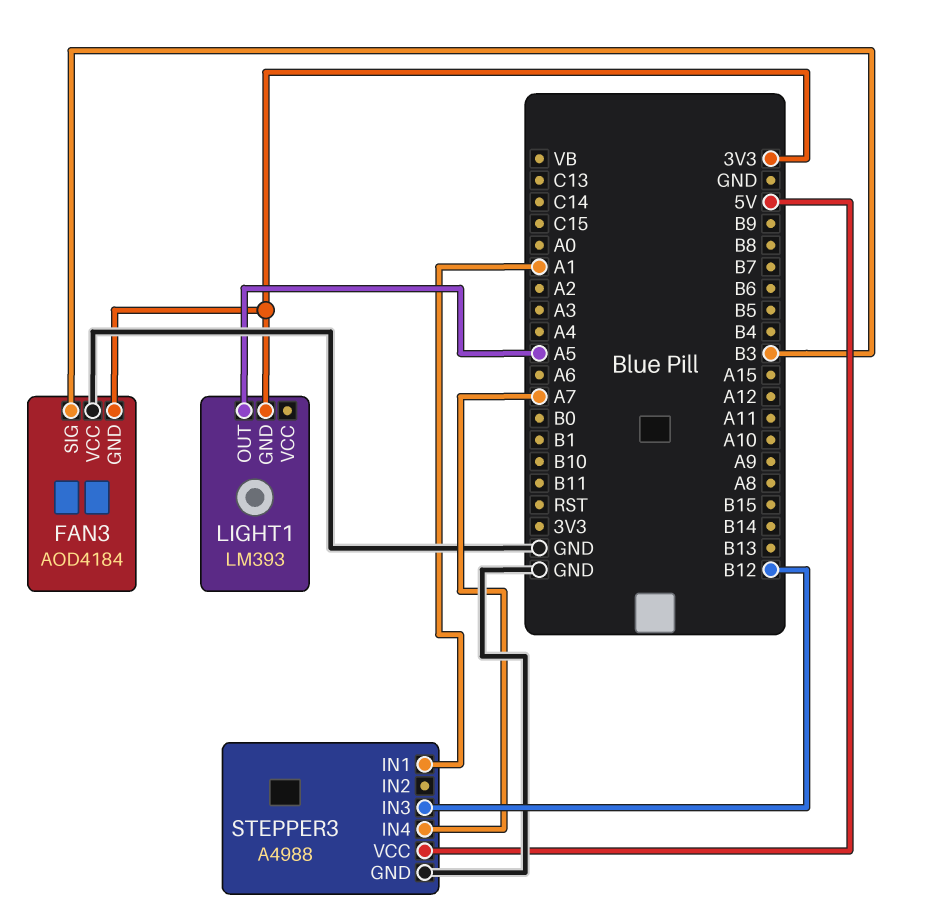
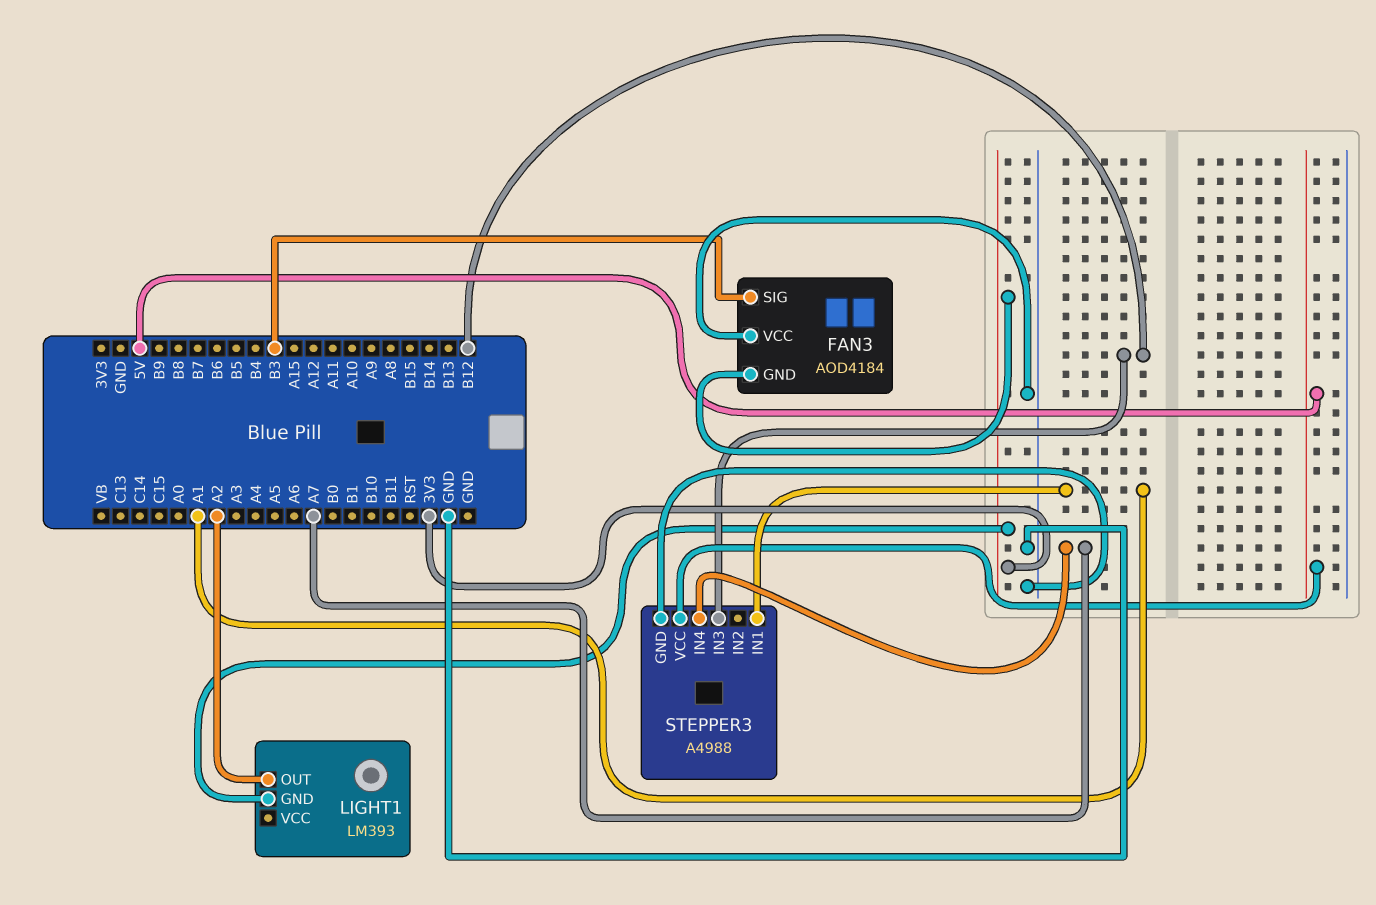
LIGHT1 pin OUT: A5 -> A2

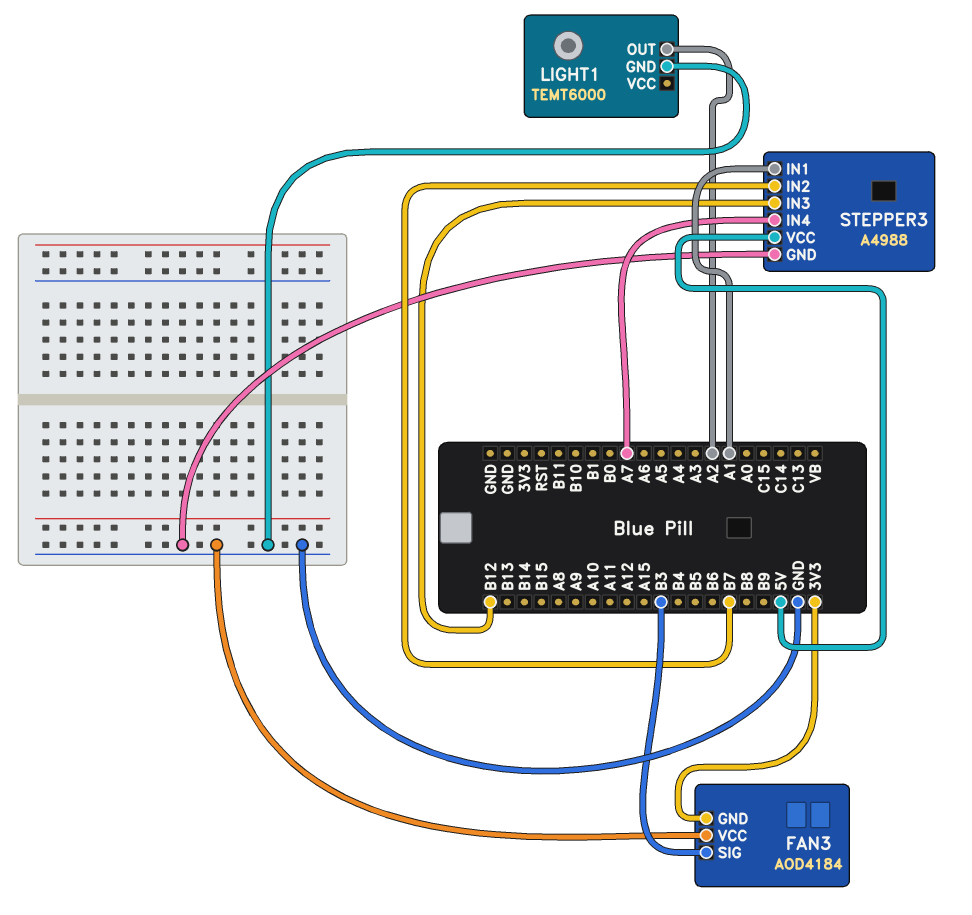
LIGHT1: LM393 -> TEMT6000
LIGHT1 pin GND: 3V3 -> GND
STEPPER3 pin IN2: none -> B7

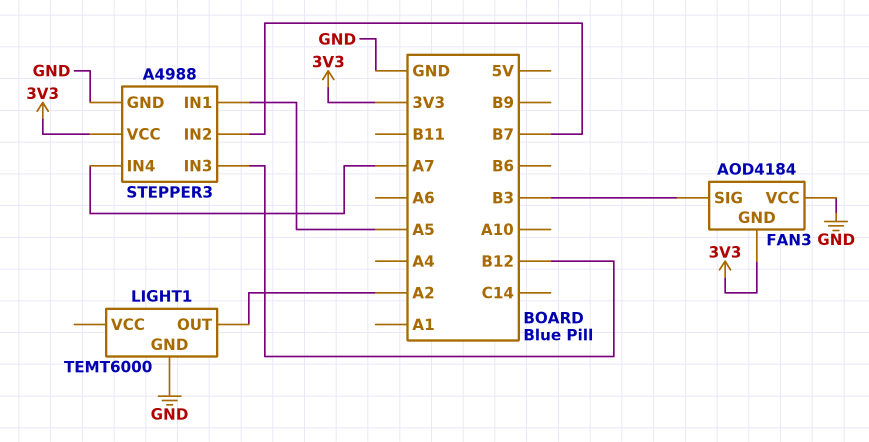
STEPPER3 pin IN1: A1 -> A5
STEPPER3 pin VCC: 5V -> 3V3

